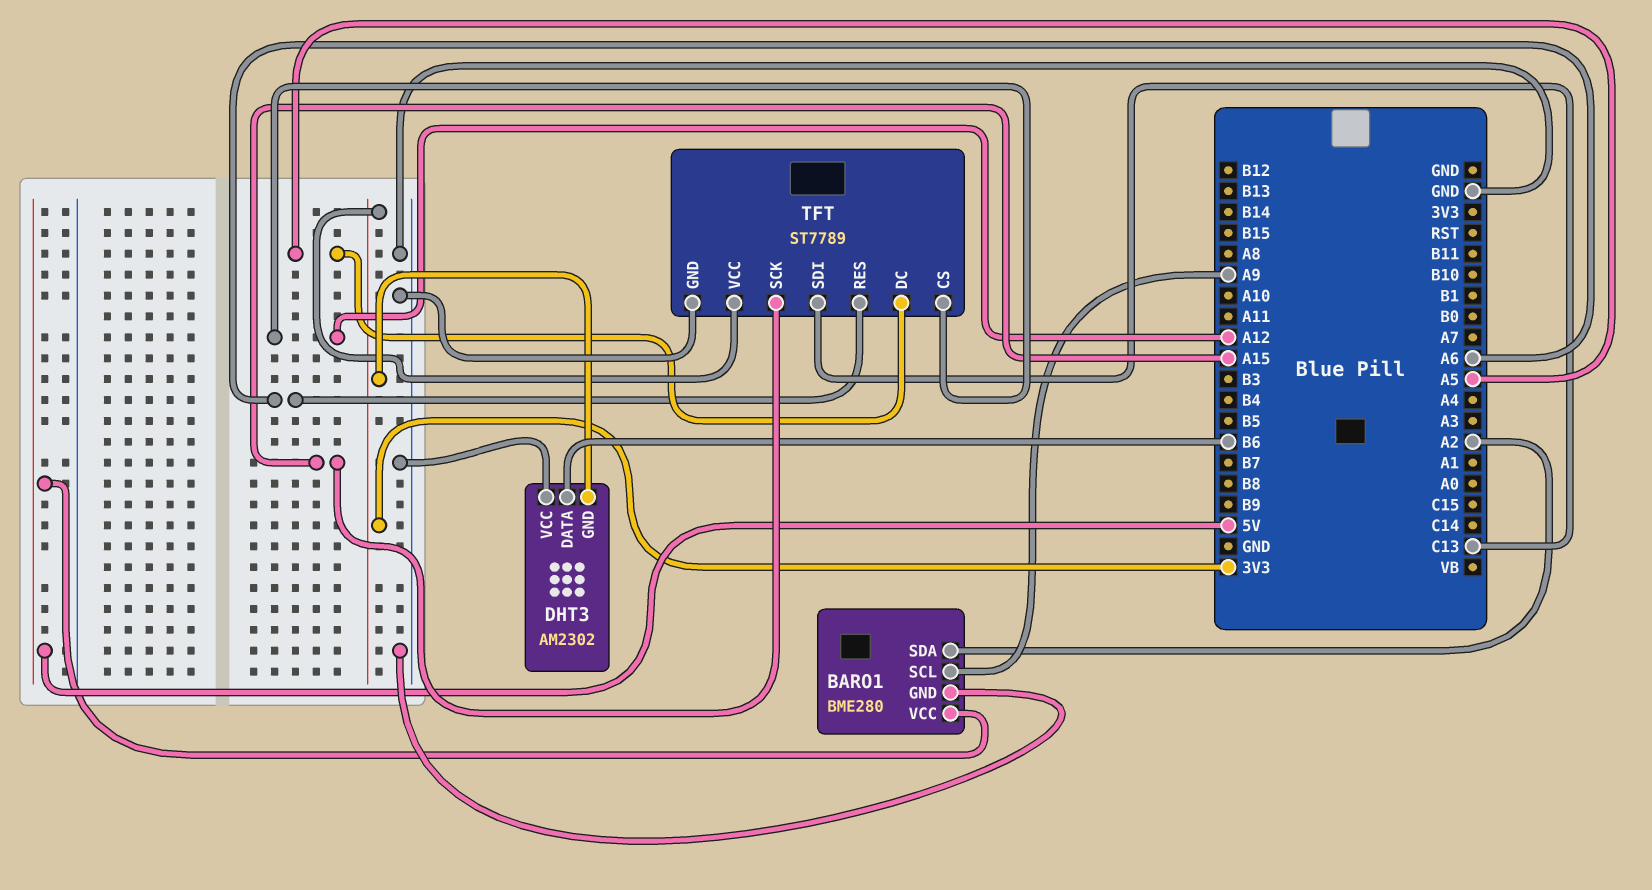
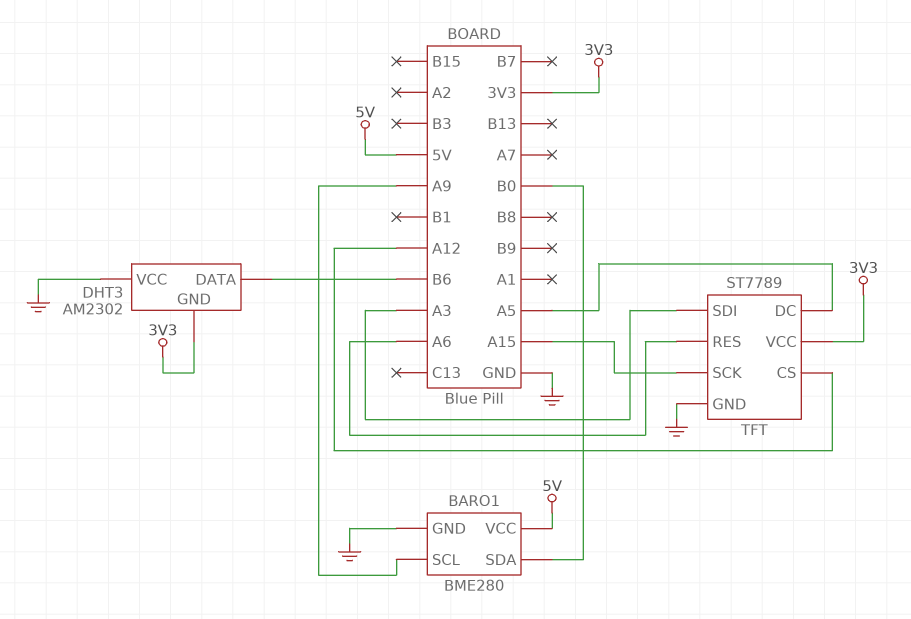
BARO1 pin SDA: A2 -> B0
TFT pin SDI: C13 -> A3

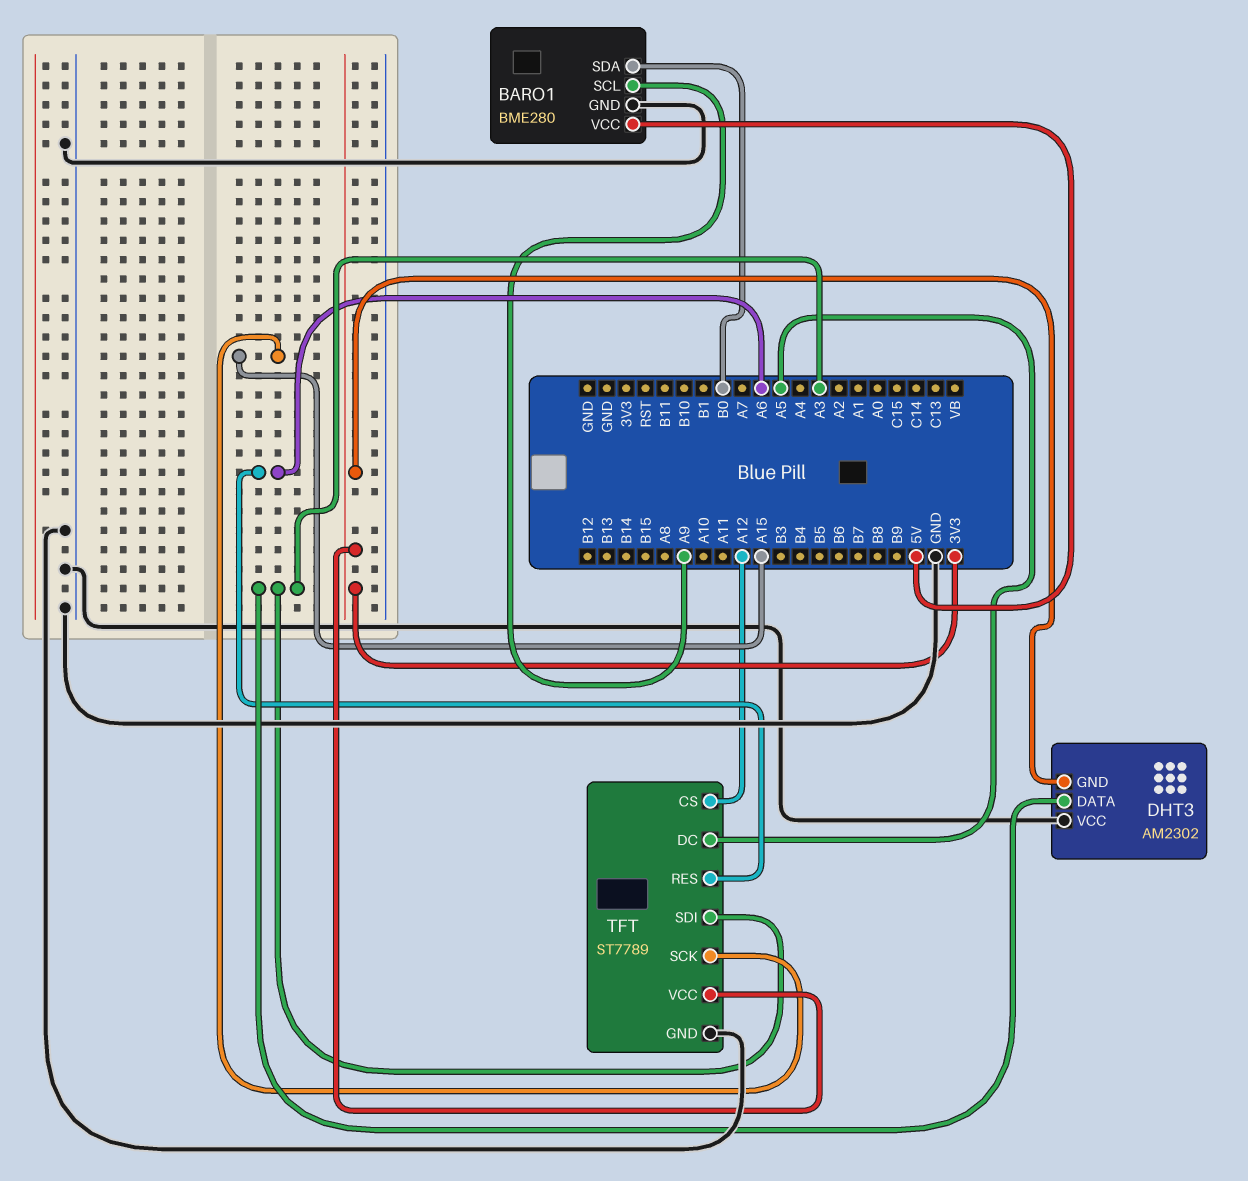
DHT3 pin DATA: B6 -> A3

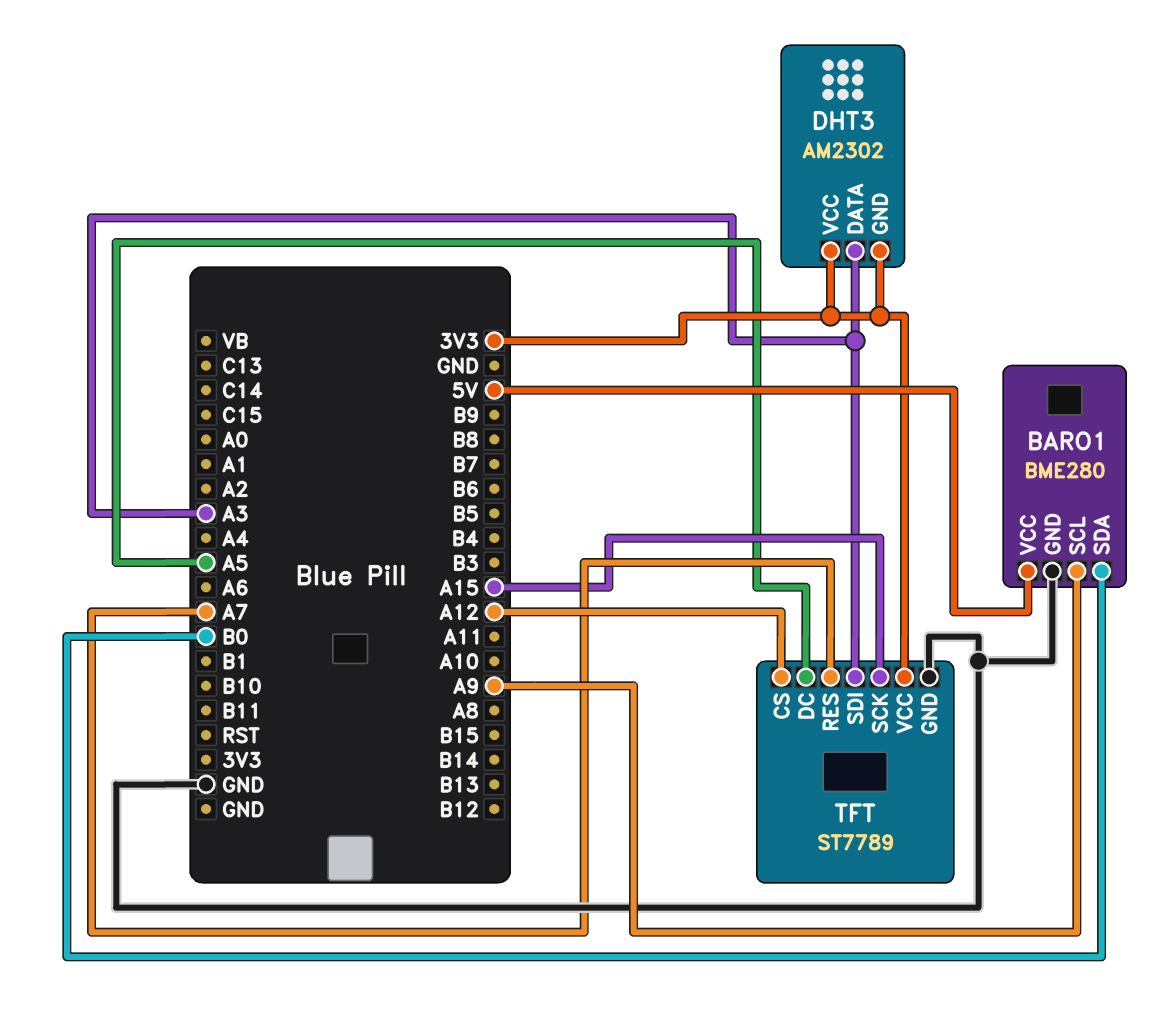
DHT3 pin VCC: GND -> 3V3
TFT pin RES: A6 -> A7

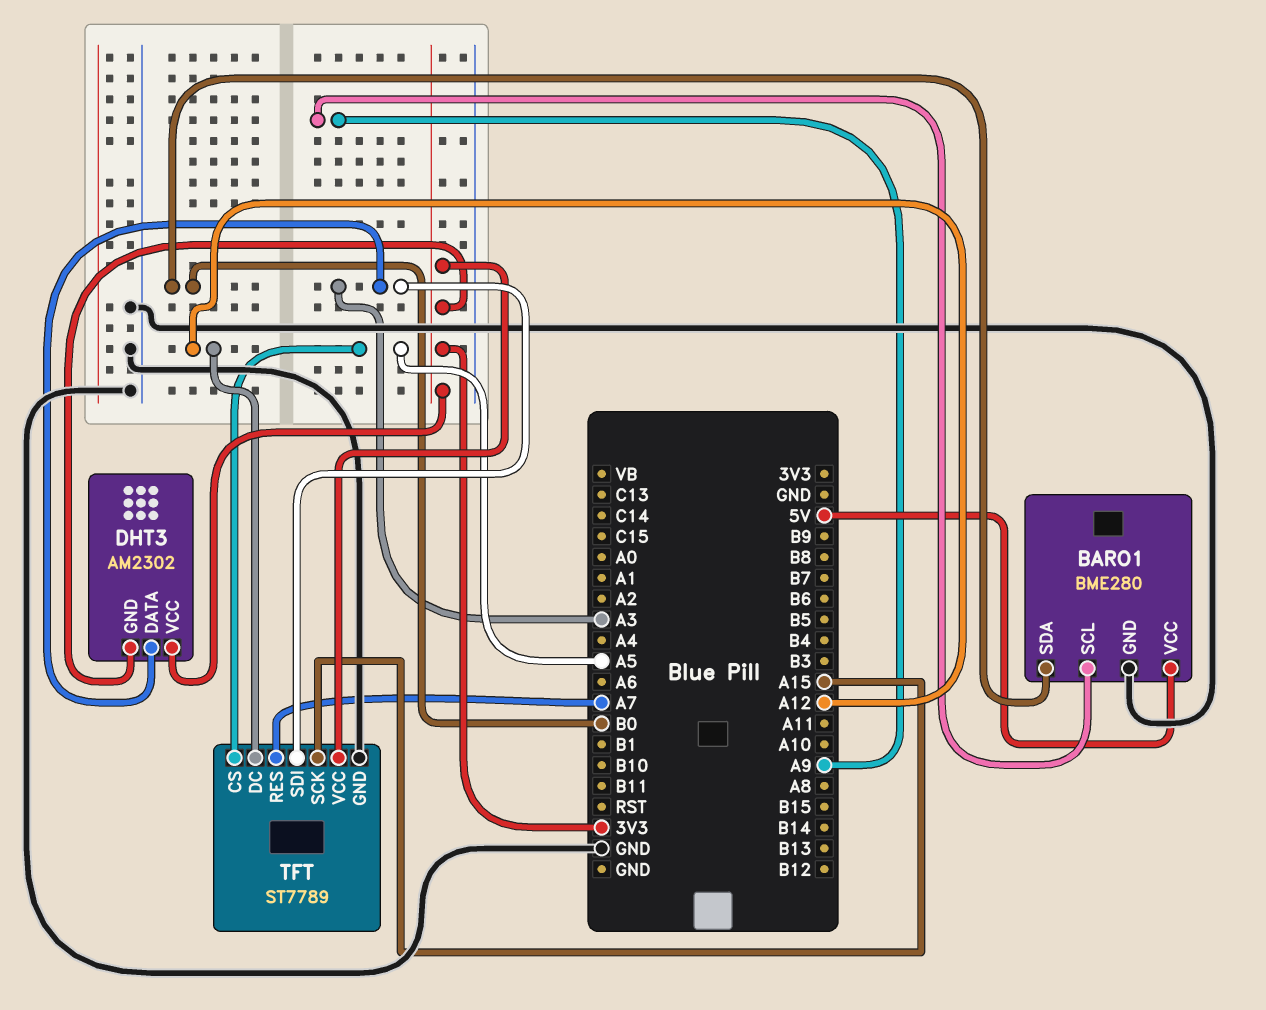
TFT pin CS: A12 -> A5
TFT pin DC: A5 -> A12

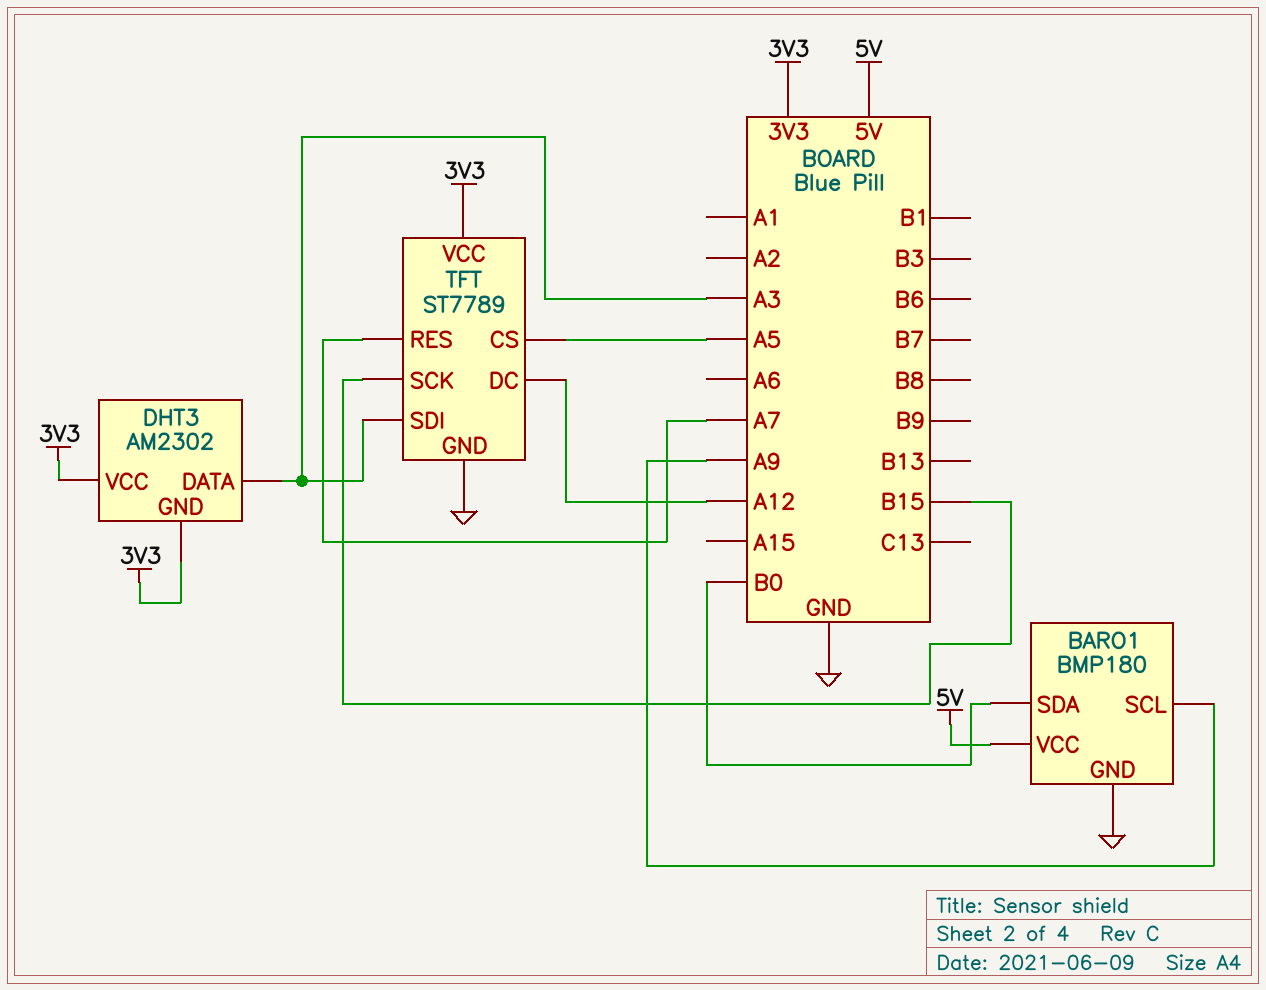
BARO1: BME280 -> BMP180
TFT pin SCK: A15 -> B15

